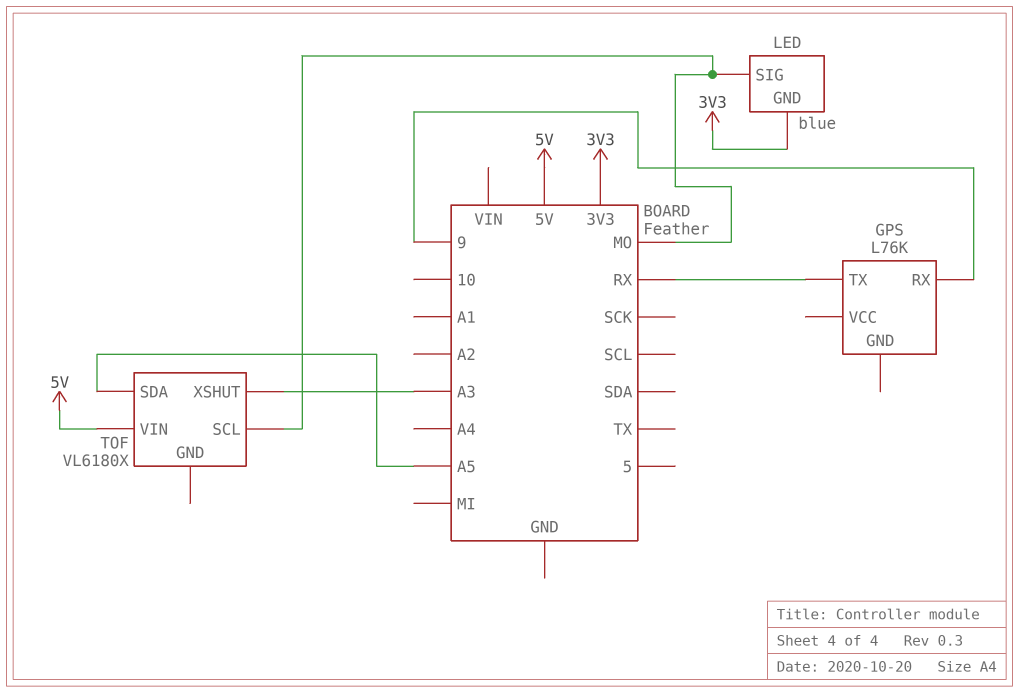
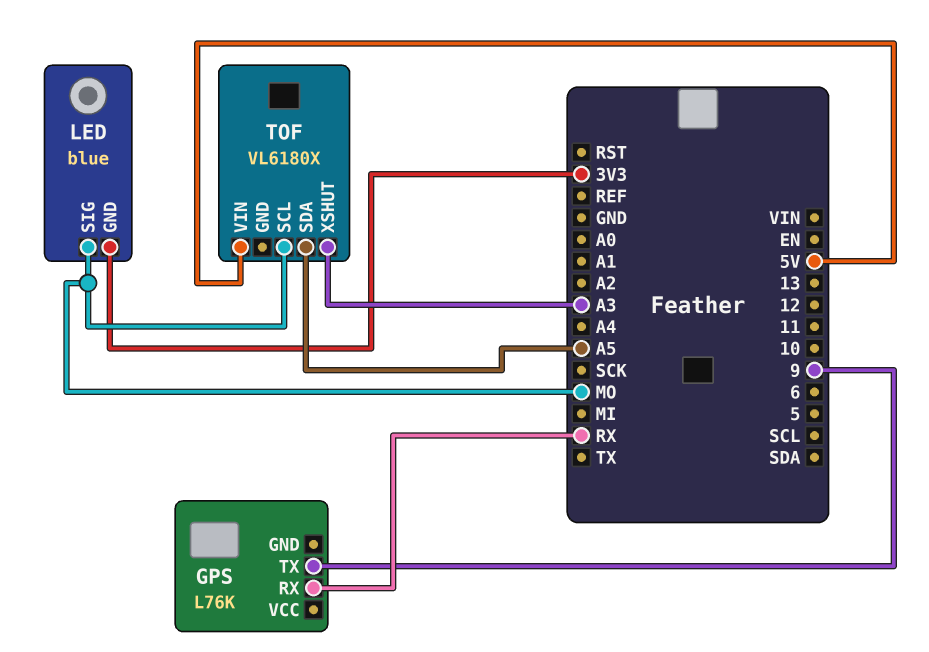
GPS pin RX: 9 -> RX
GPS pin TX: RX -> 9

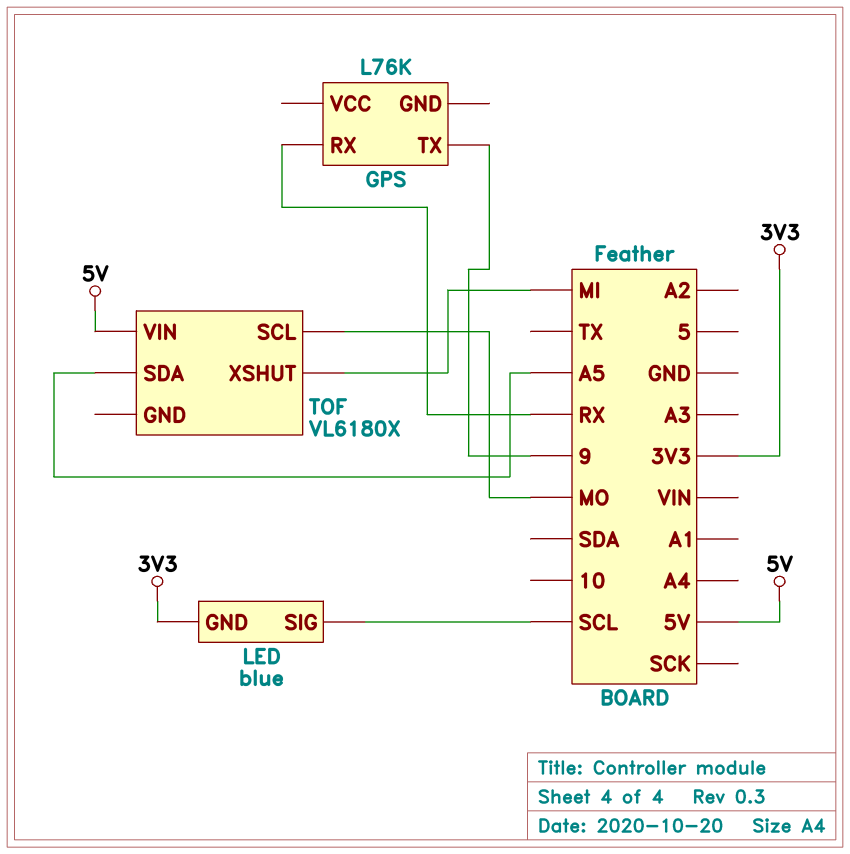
LED pin SIG: MO -> SCL
TOF pin XSHUT: A3 -> MI

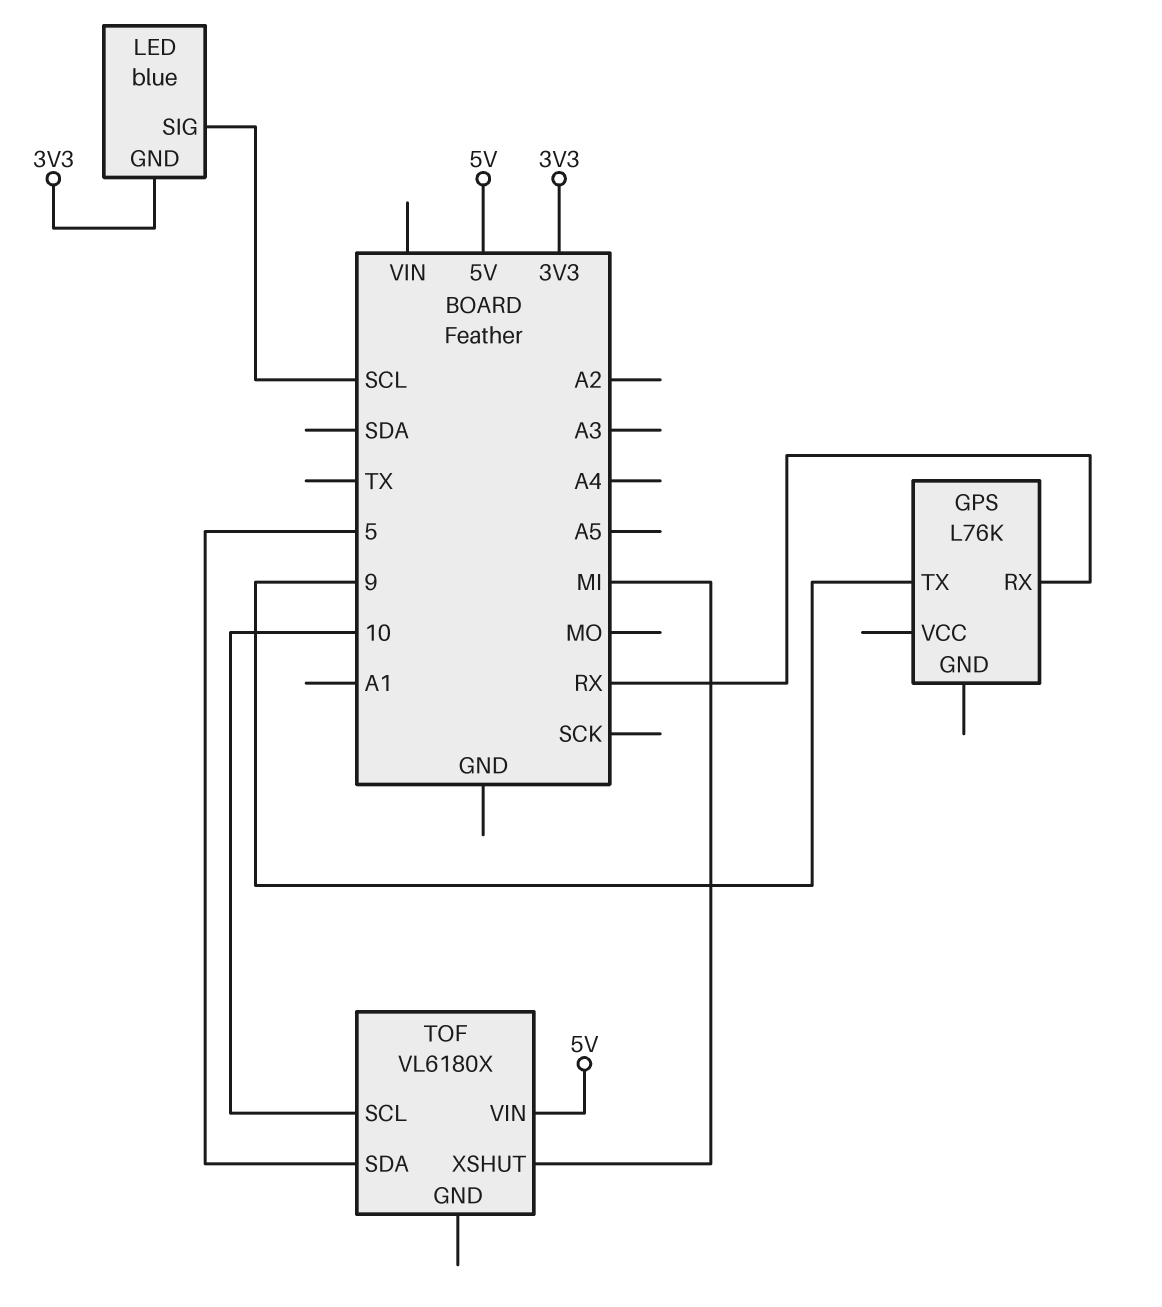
TOF pin SCL: MO -> 10
TOF pin SDA: A5 -> 5

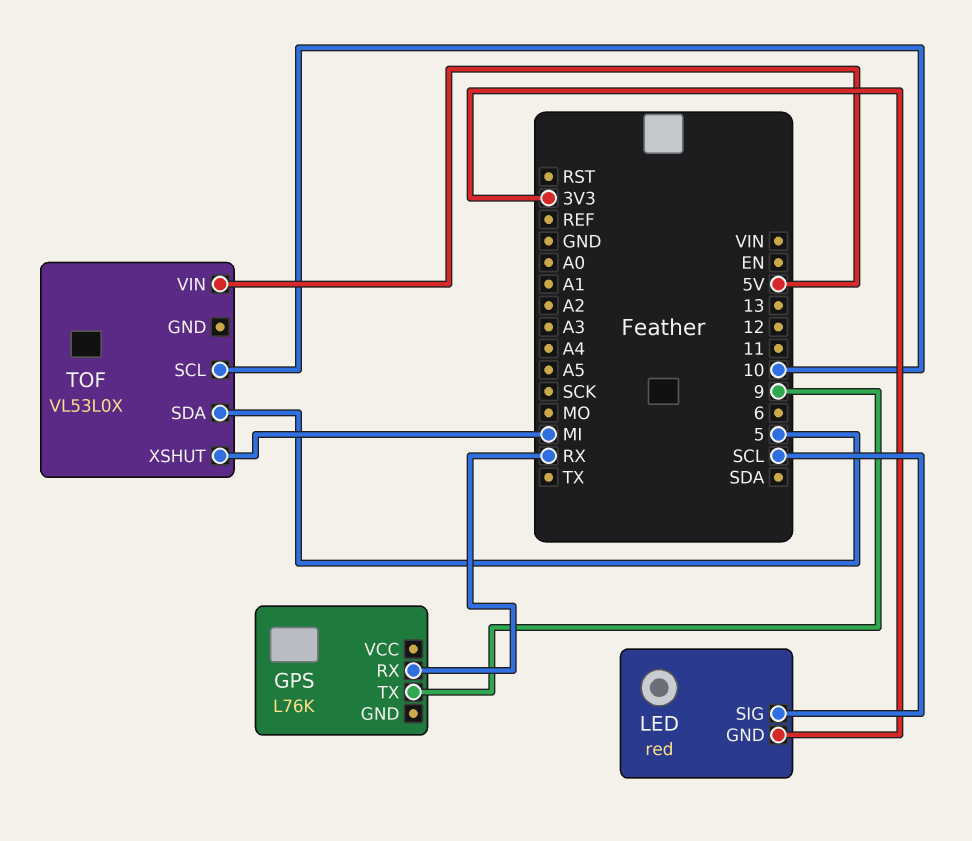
LED: blue -> red
TOF: VL6180X -> VL53L0X

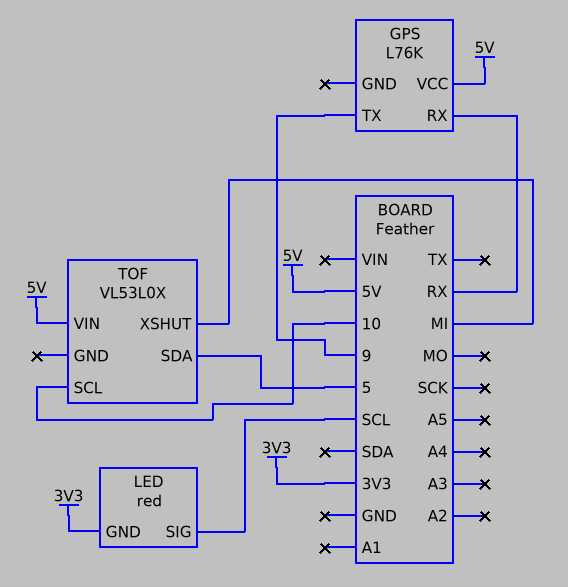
GPS pin VCC: none -> 5V

